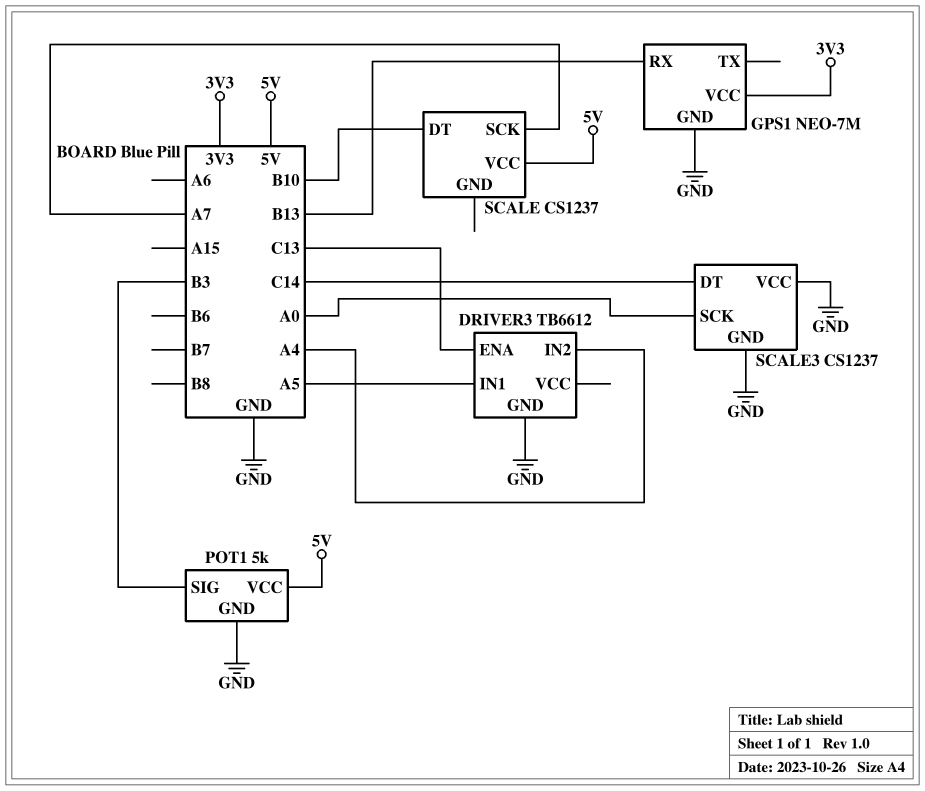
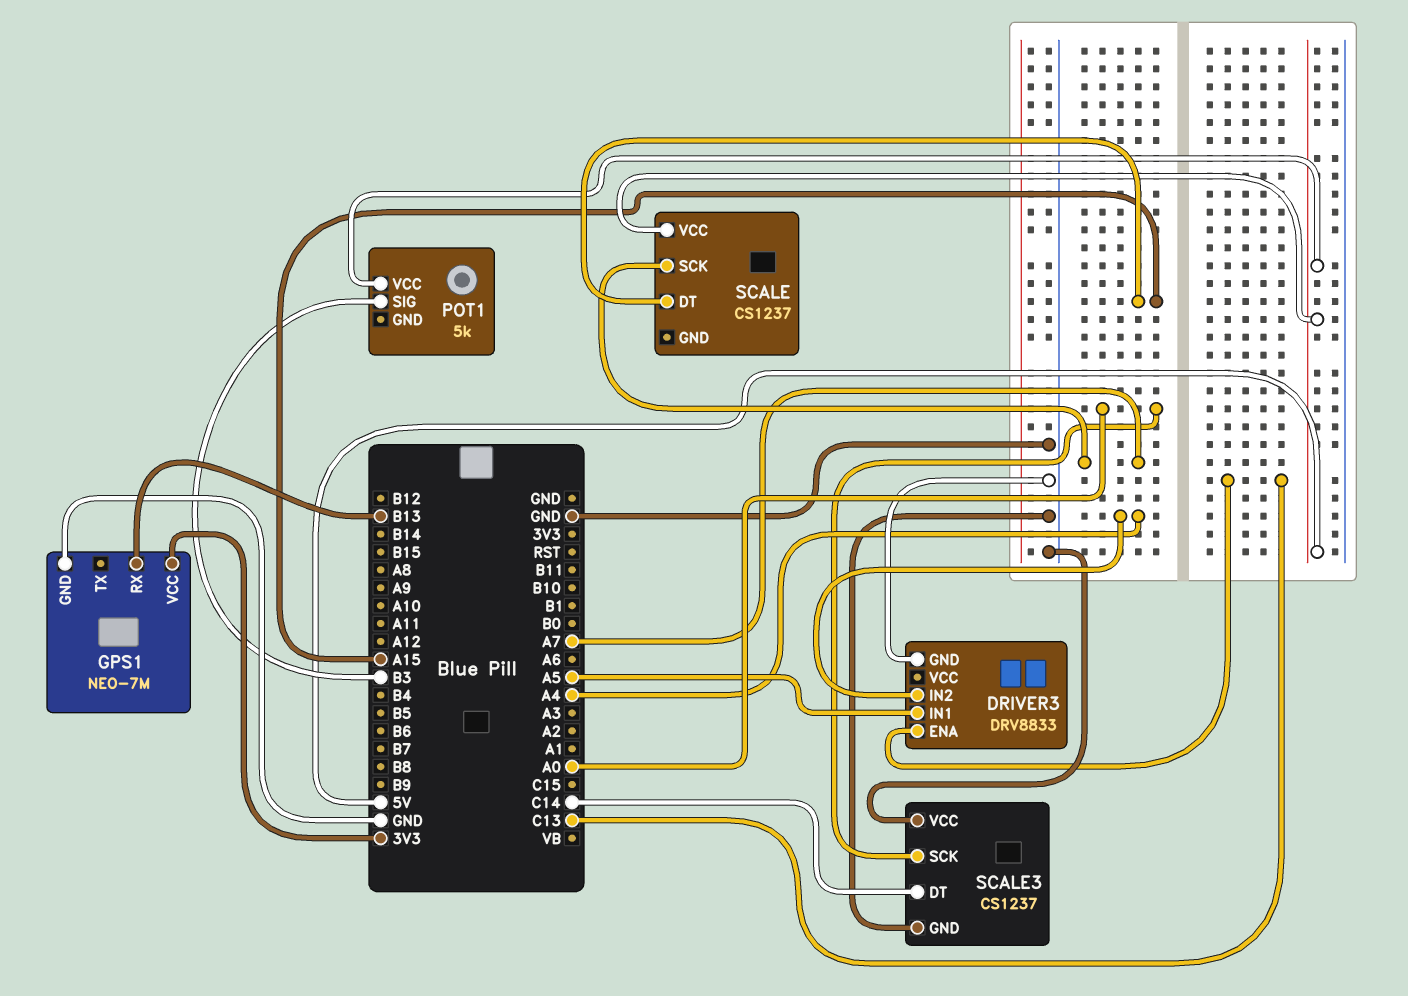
DRIVER3: TB6612 -> DRV8833
POT1 pin GND: GND -> none
SCALE pin DT: B10 -> A15

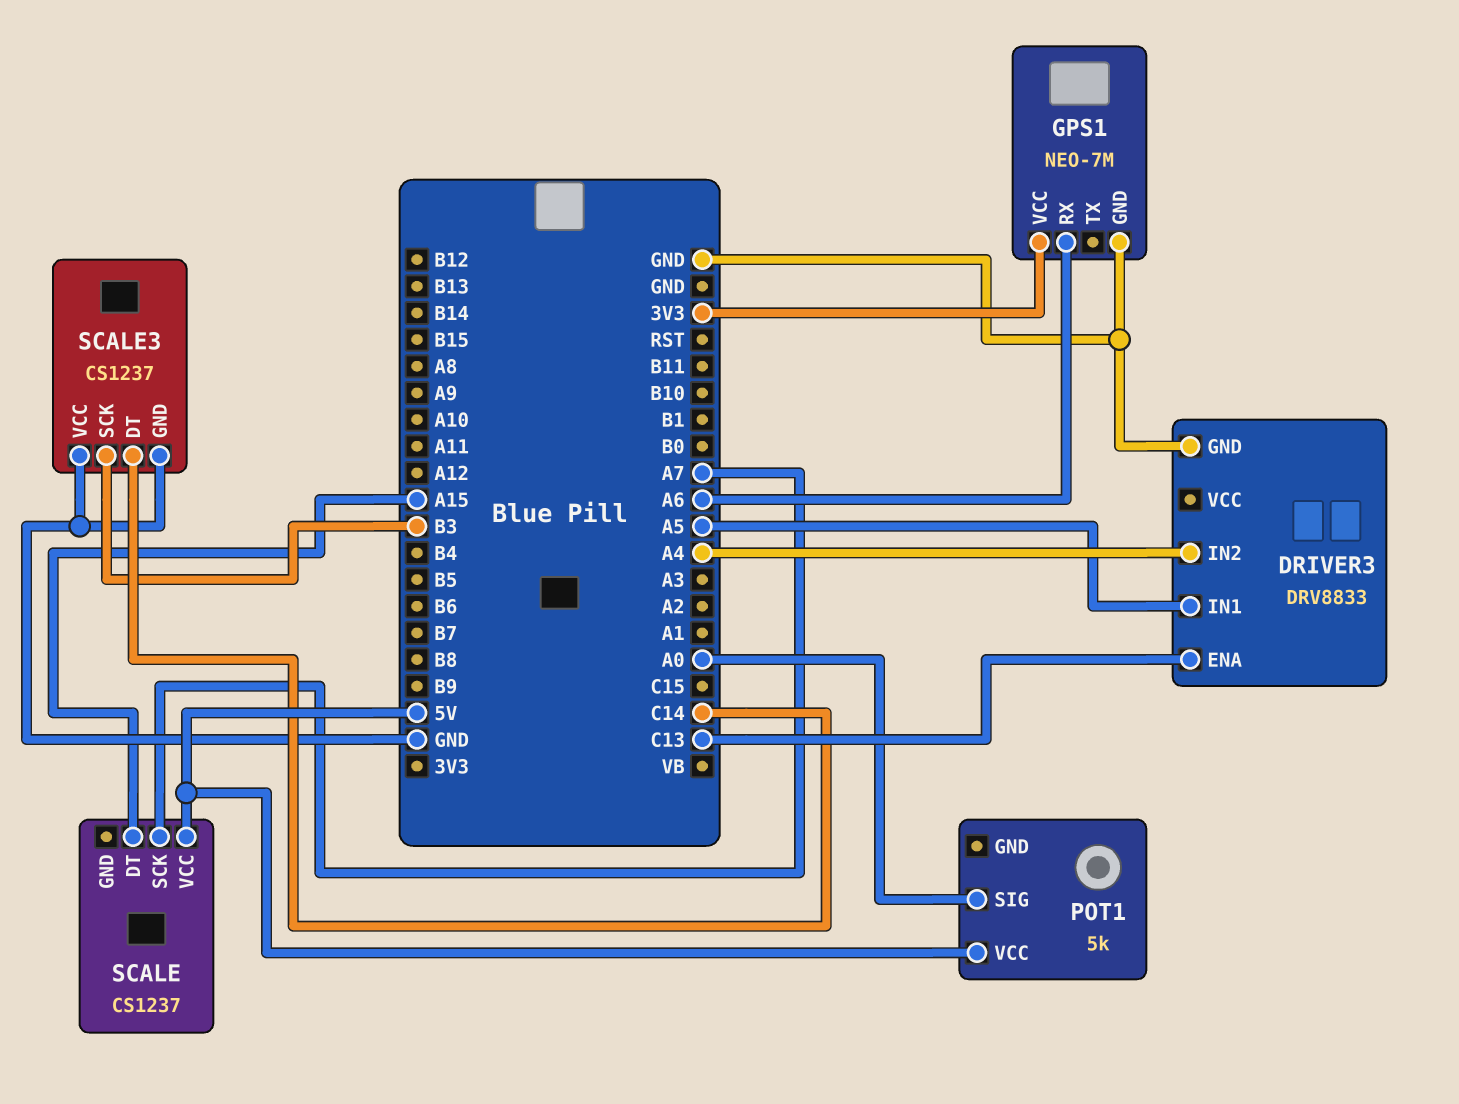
GPS1 pin RX: B13 -> A6
POT1 pin SIG: B3 -> A0
SCALE3 pin SCK: A0 -> B3

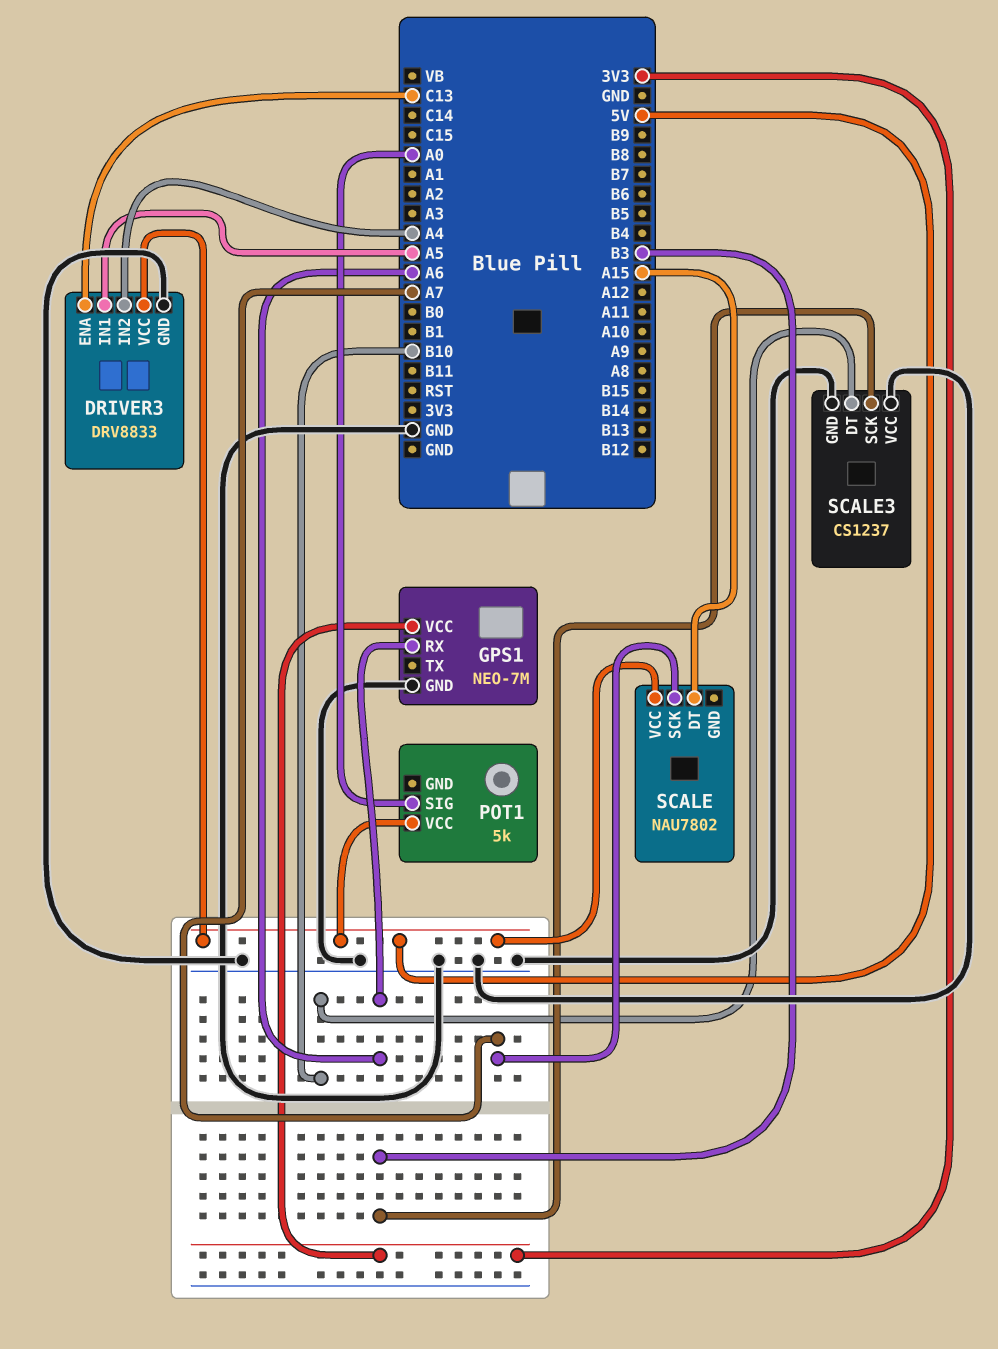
DRIVER3 pin VCC: none -> 5V
SCALE: CS1237 -> NAU7802
SCALE3 pin DT: C14 -> B10

